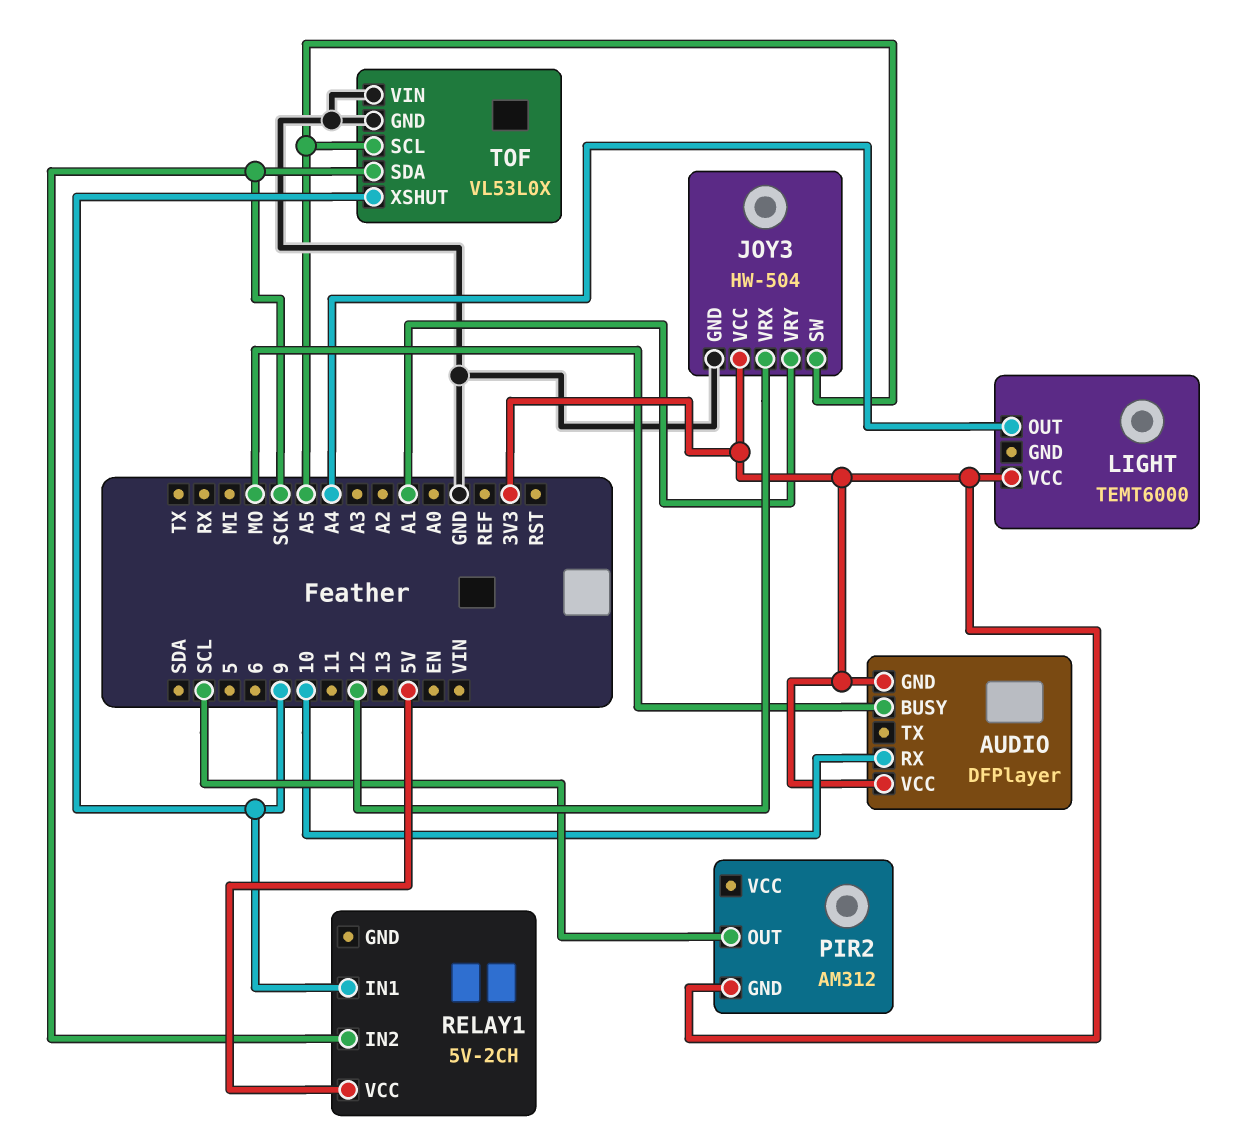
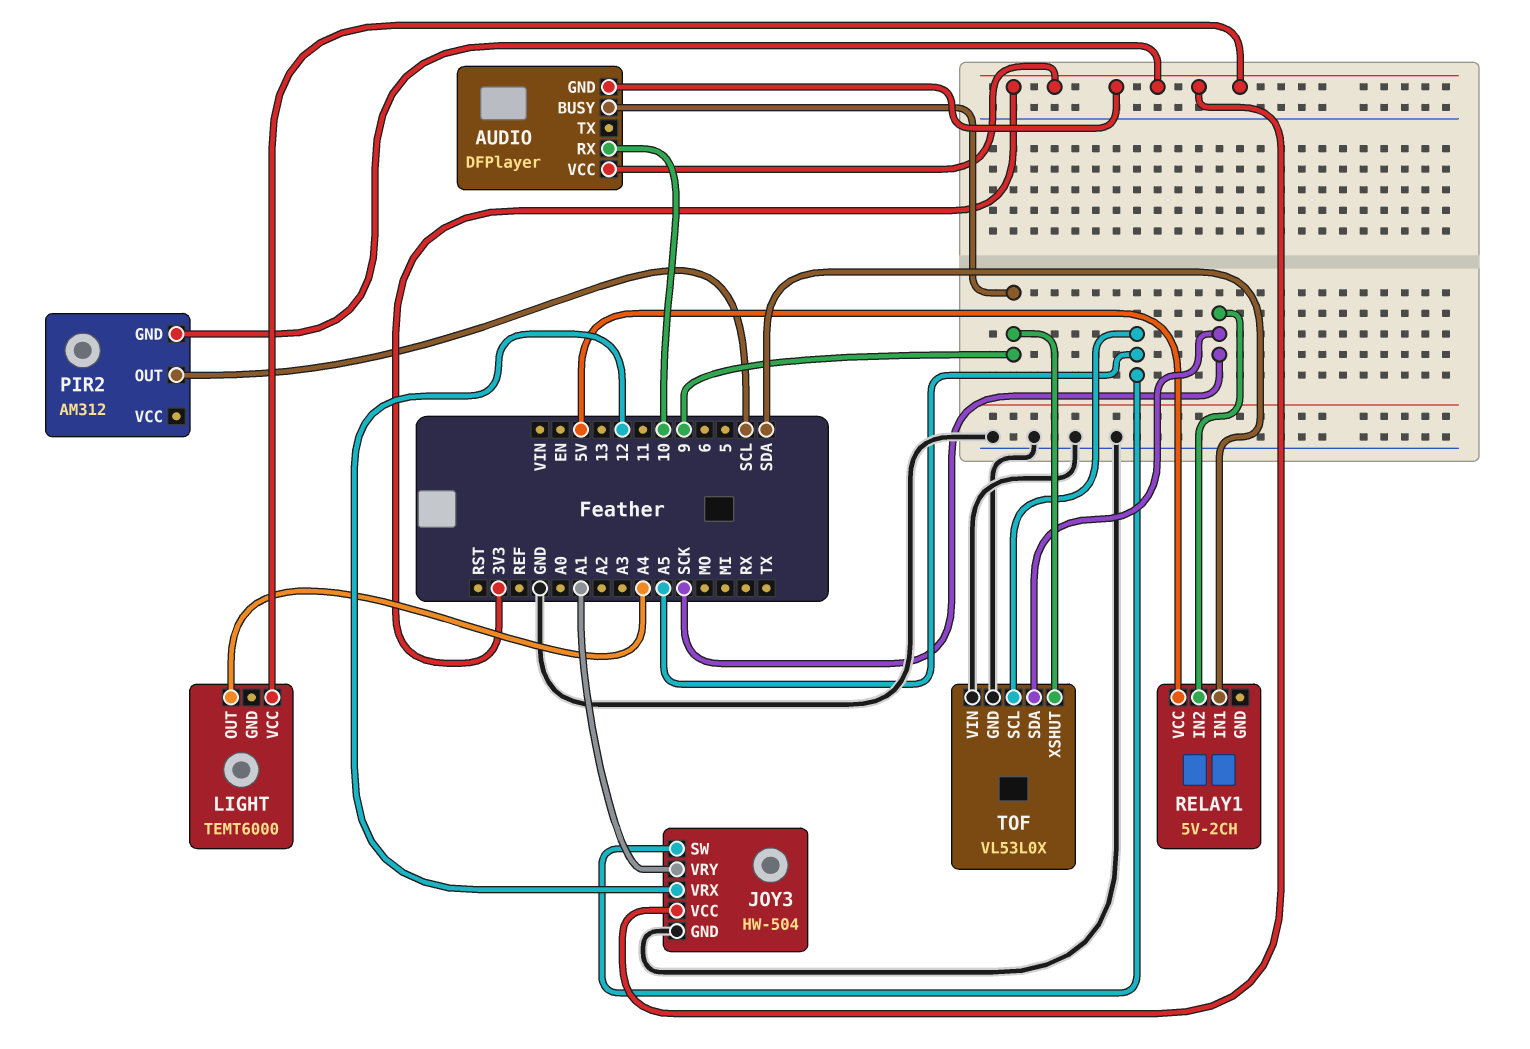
AUDIO pin BUSY: MO -> 9
RELAY1 pin IN1: 9 -> SDA

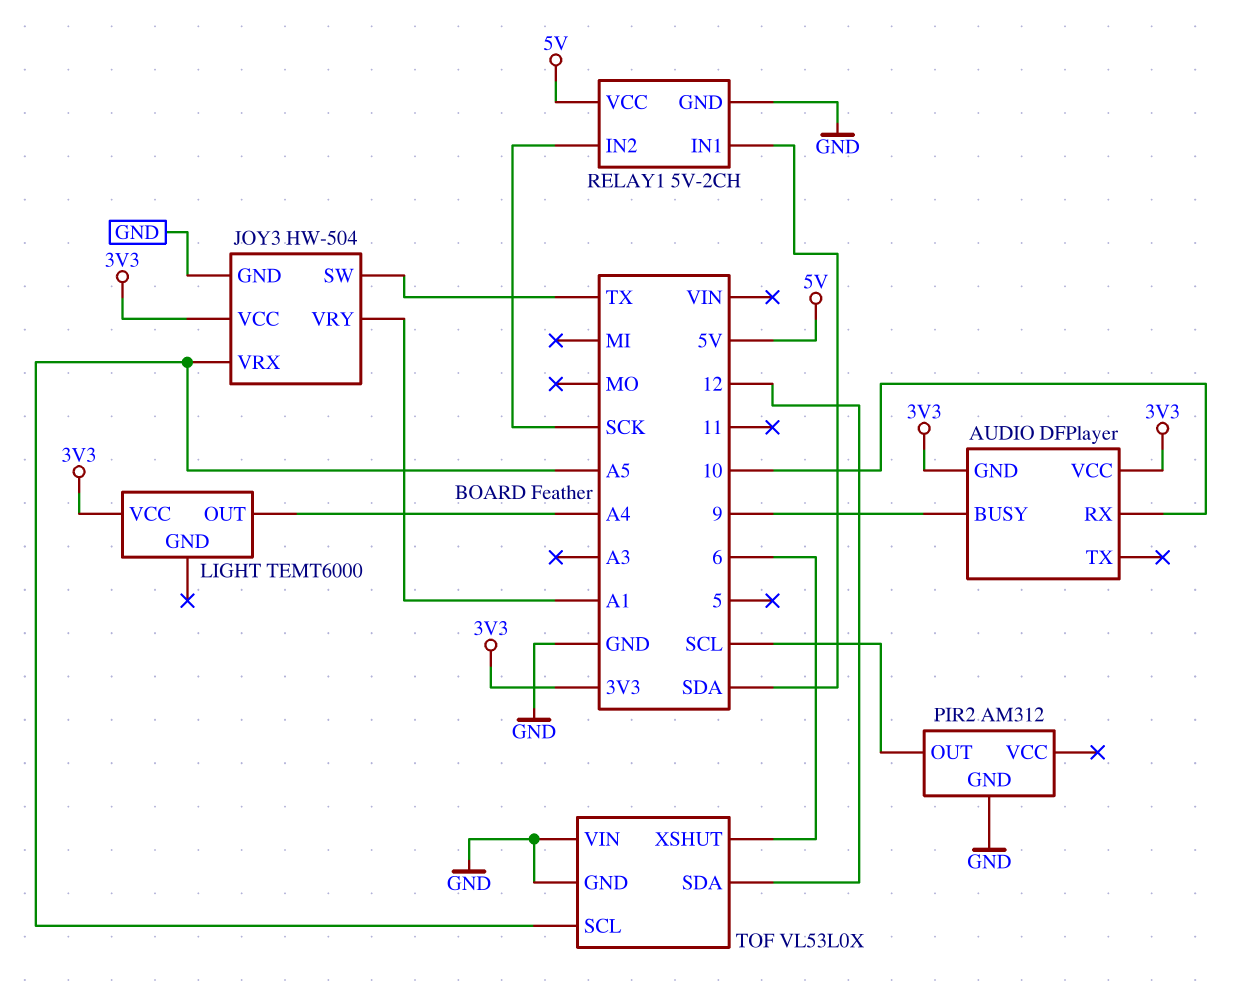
JOY3 pin SW: A5 -> TX
JOY3 pin VRX: 12 -> A5
PIR2 pin GND: 3V3 -> GND
RELAY1 pin GND: none -> GND
TOF pin SDA: SCK -> 12
TOF pin XSHUT: 9 -> 6

